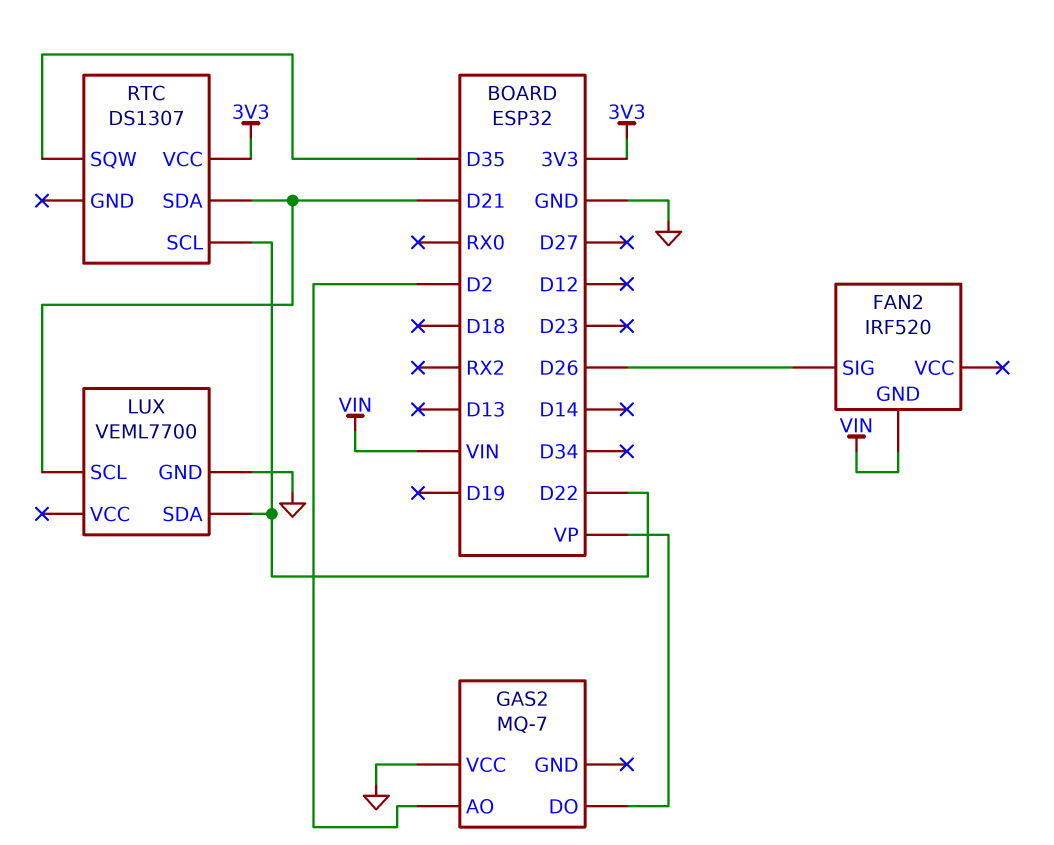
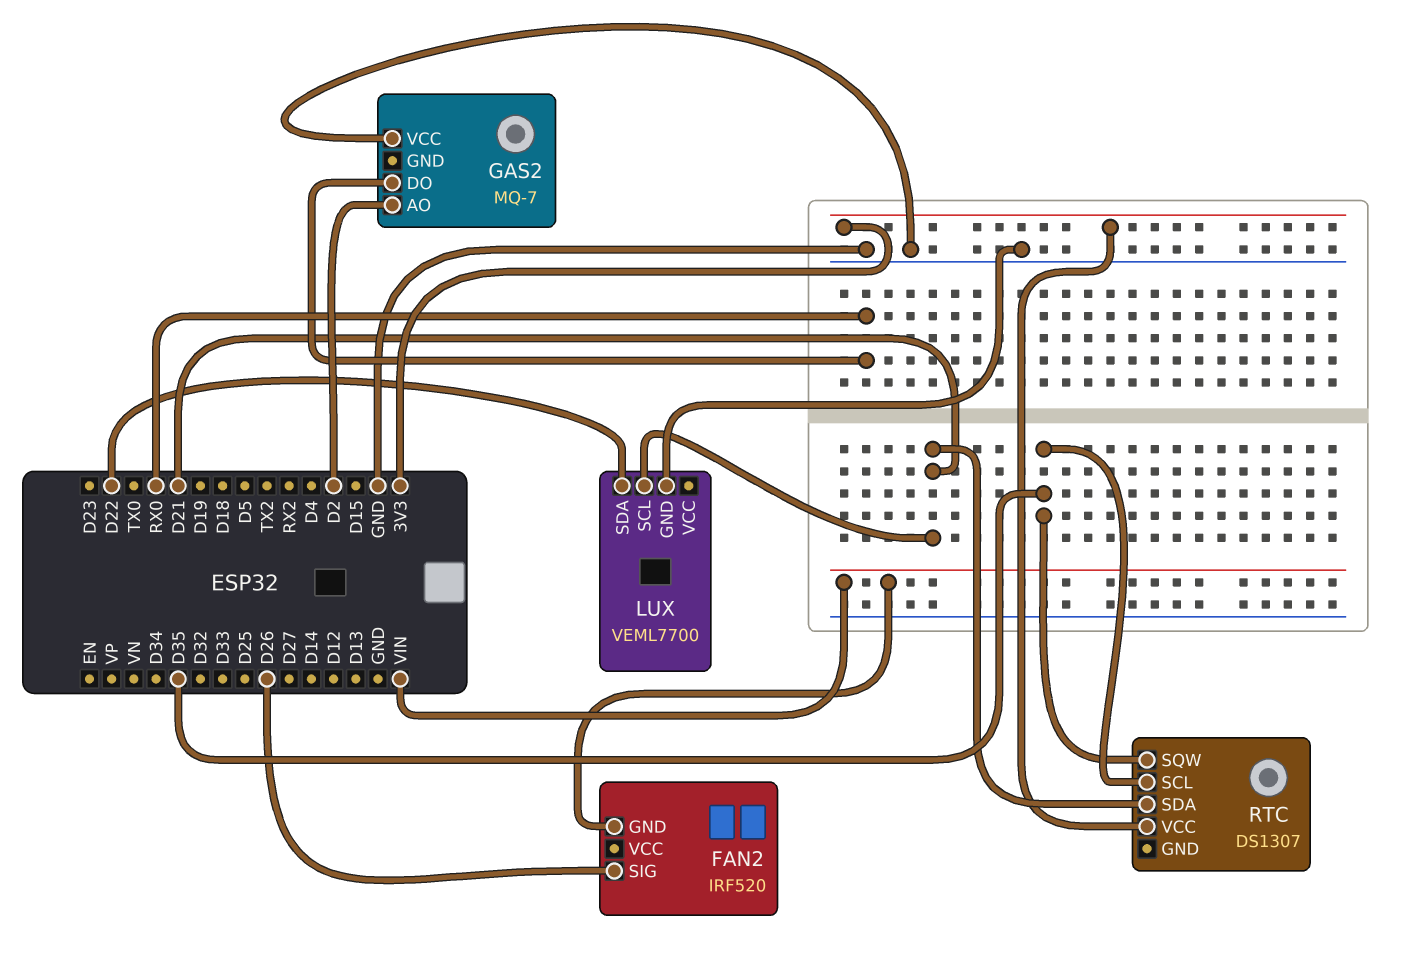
GAS2 pin DO: VP -> RX0
RTC pin SCL: D22 -> D35

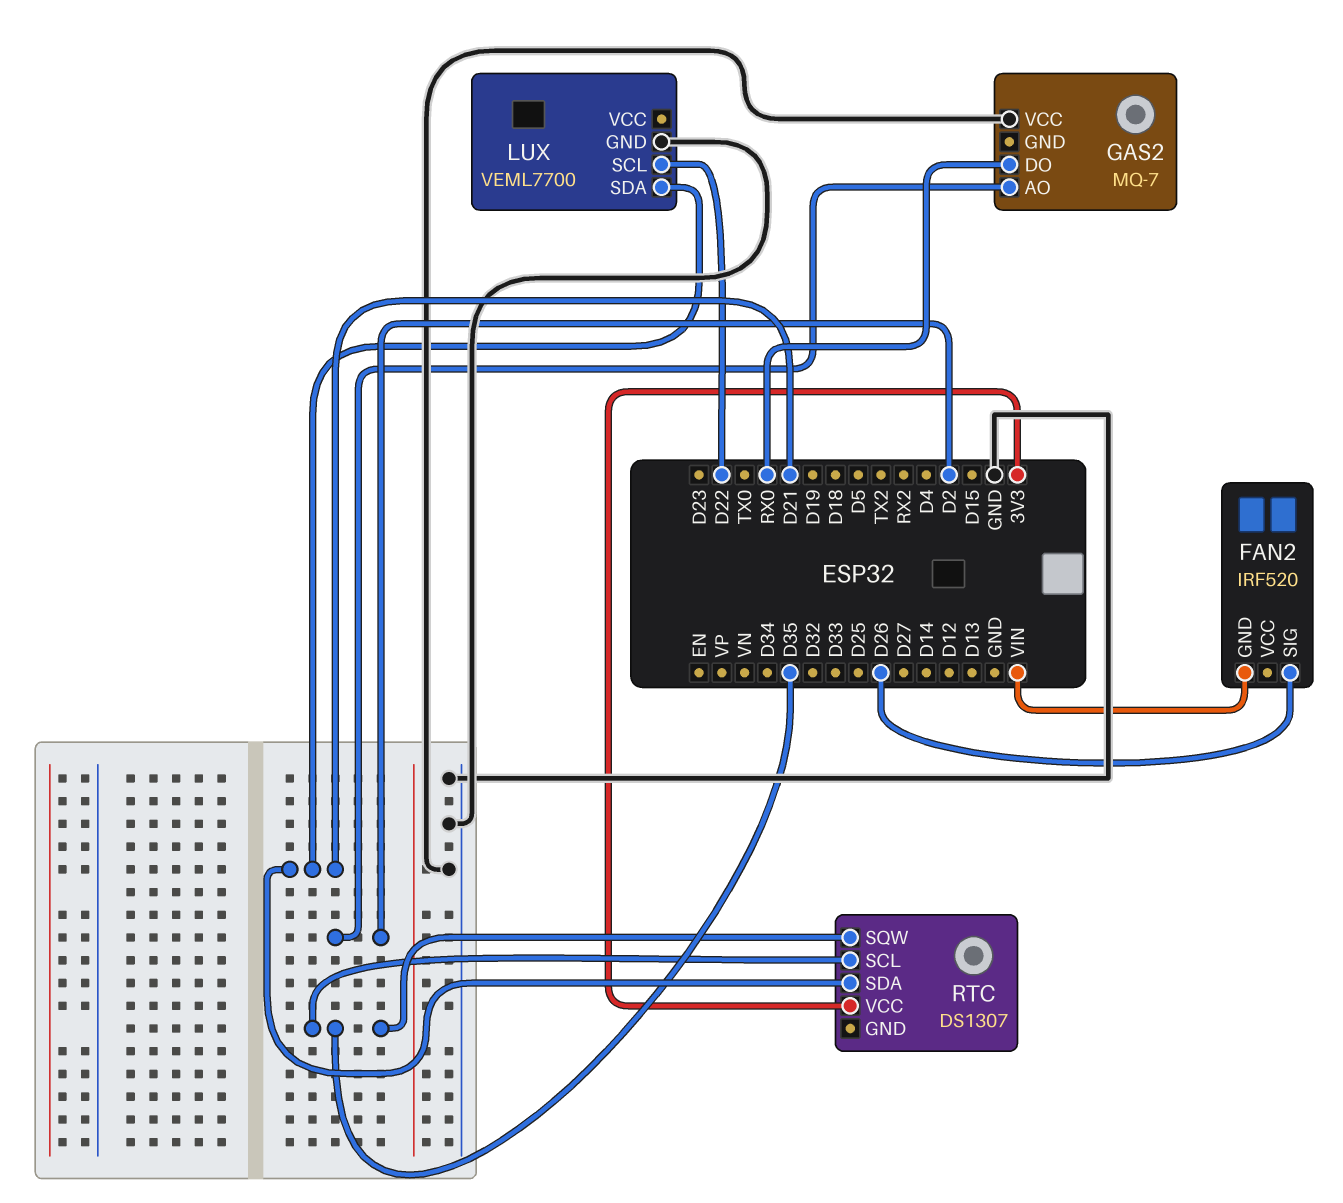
LUX pin SCL: D21 -> D22
LUX pin SDA: D22 -> D21

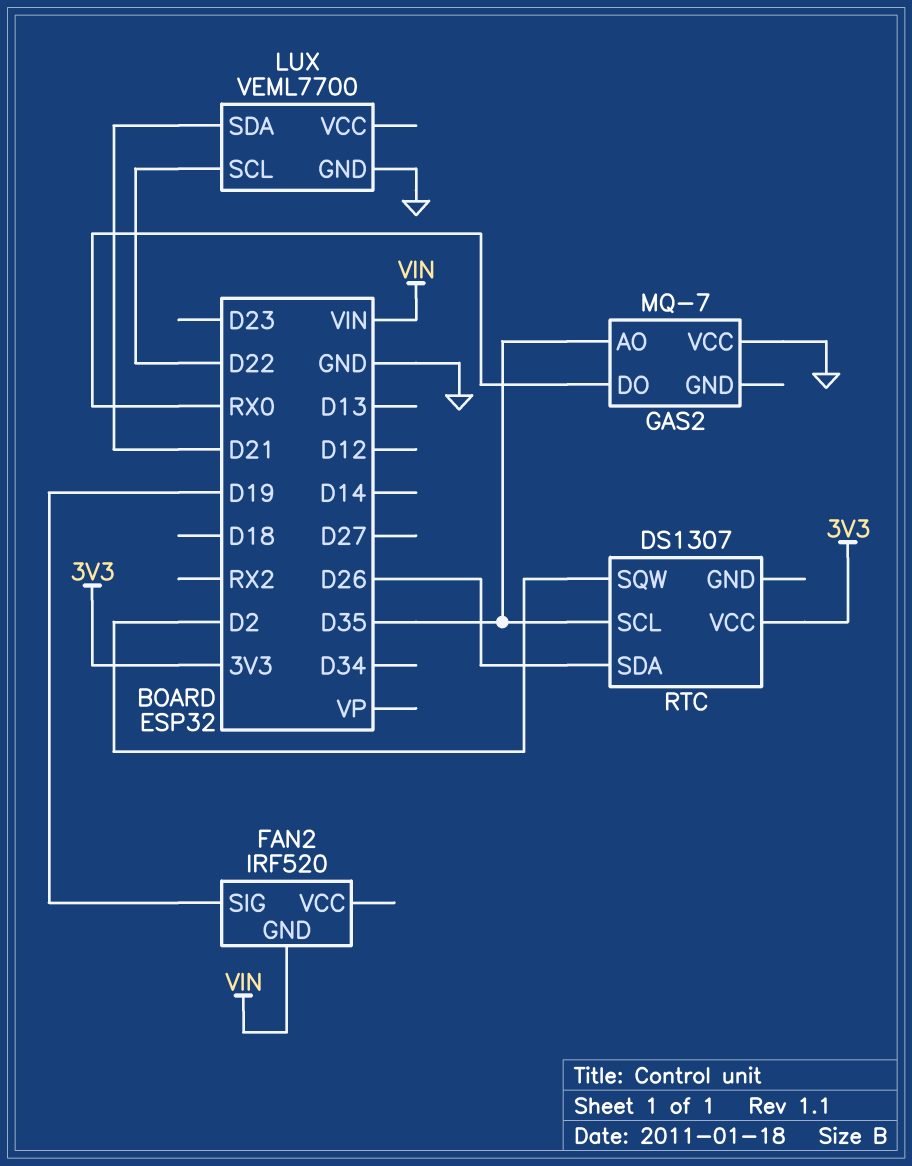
FAN2 pin SIG: D26 -> D19
GAS2 pin AO: D2 -> D35
RTC pin SDA: D21 -> D26
RTC pin SQW: D35 -> D2

